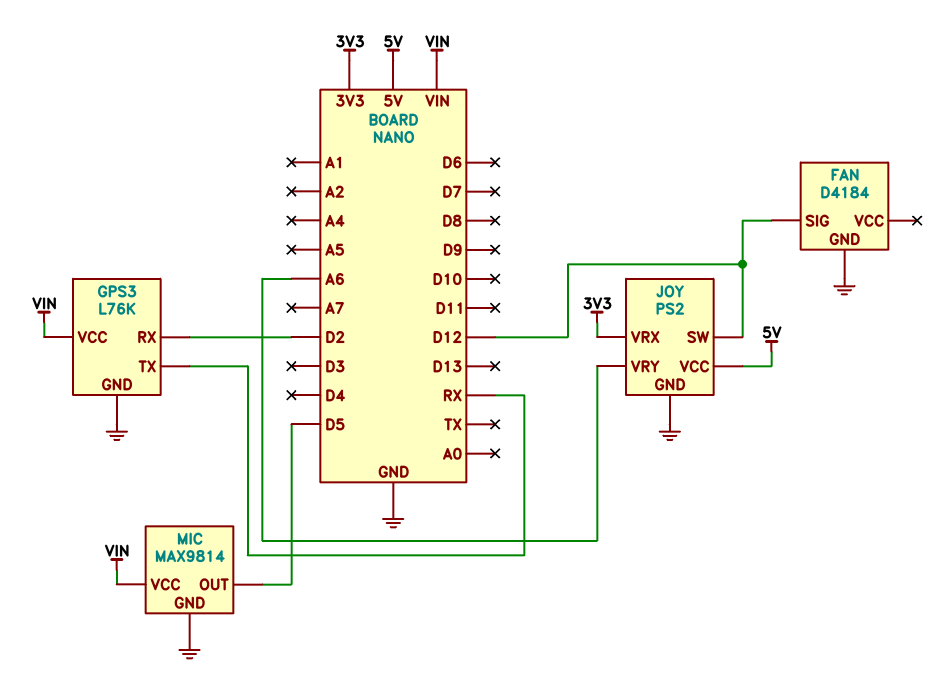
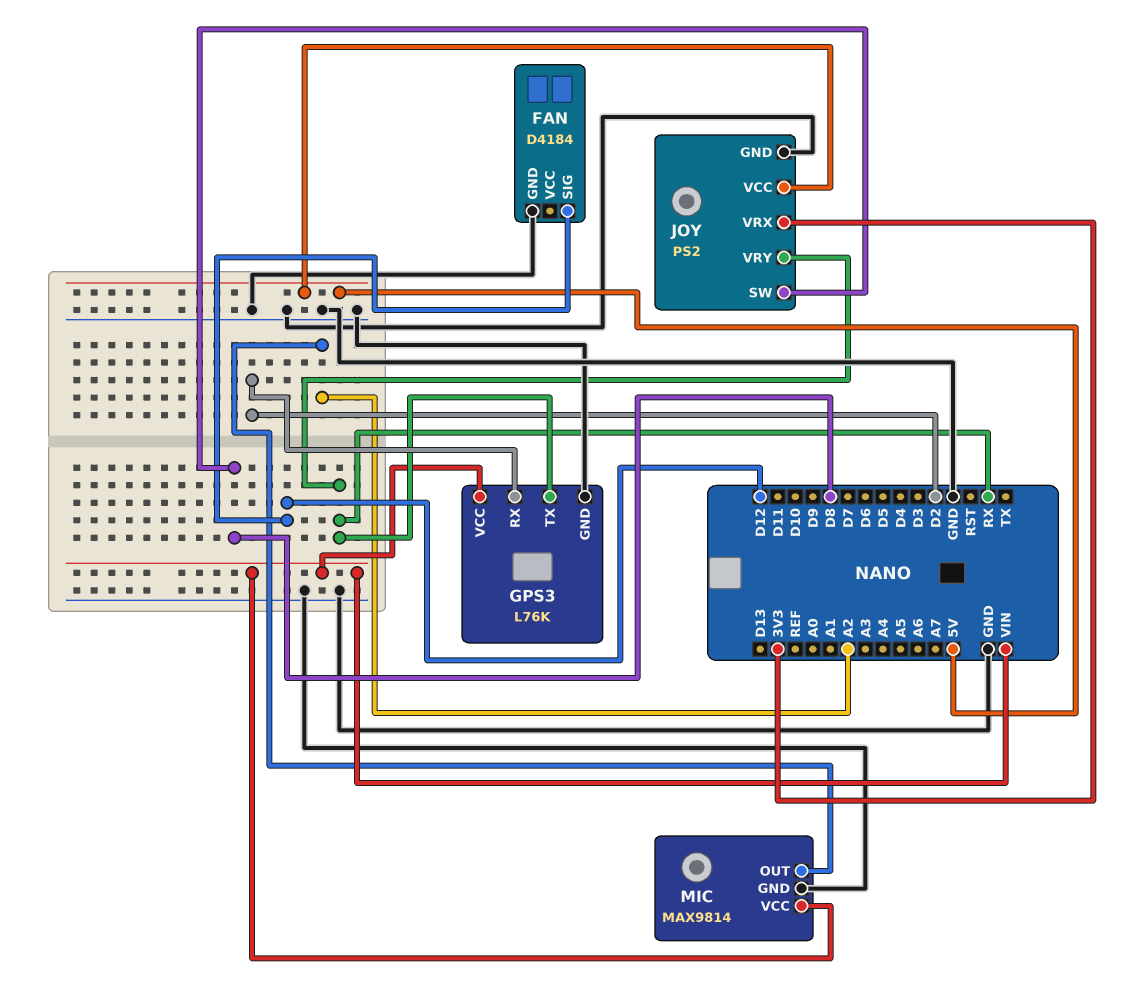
JOY pin SW: D12 -> D8
JOY pin VRY: A6 -> RX
MIC pin OUT: D5 -> A2

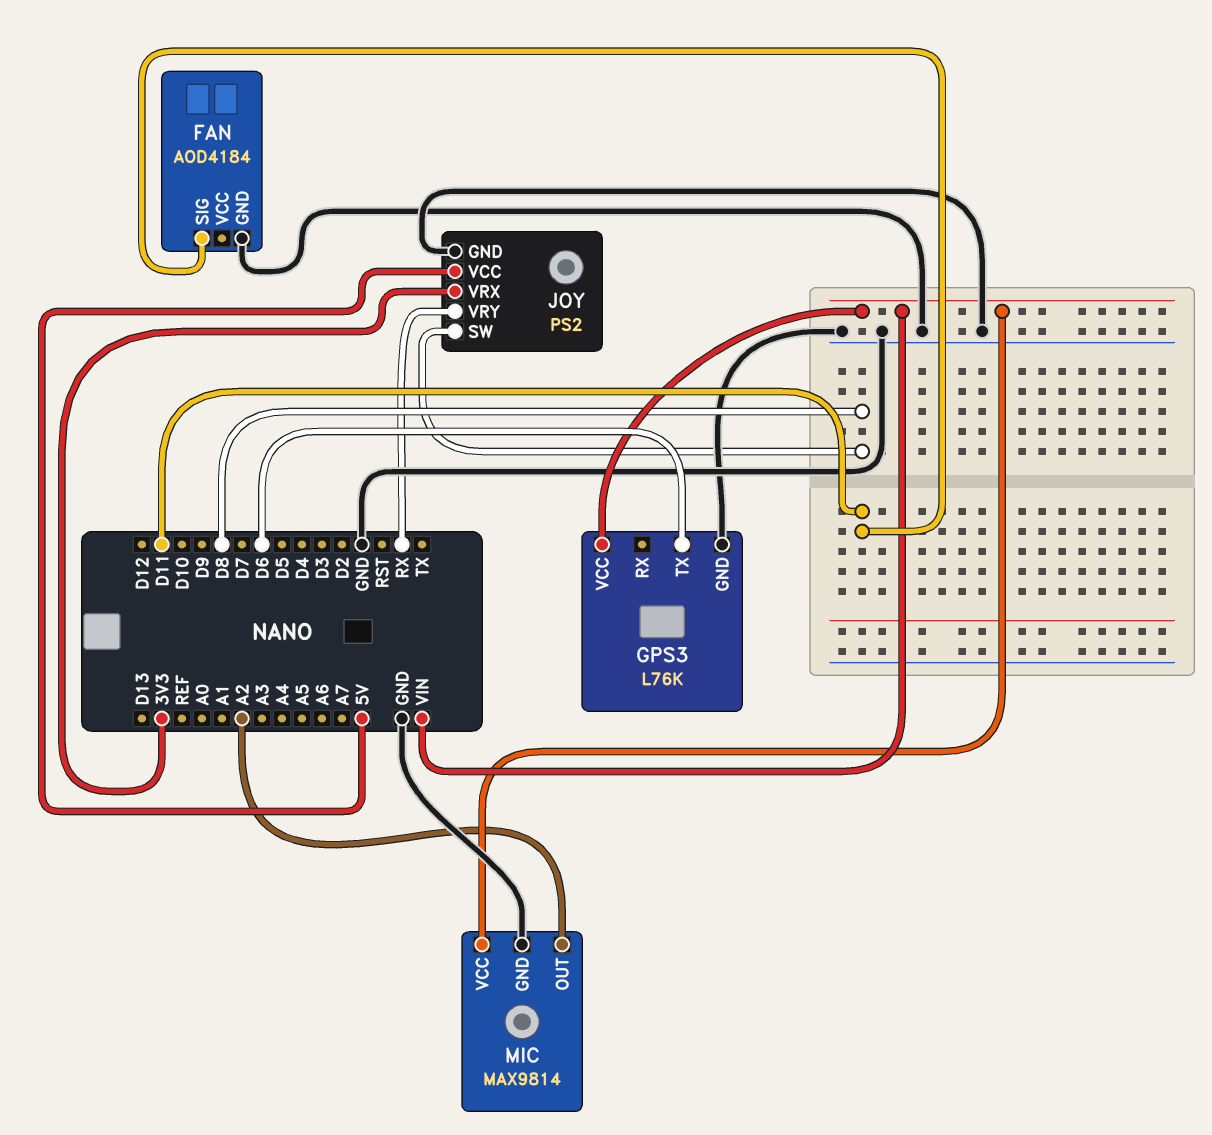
FAN: D4184 -> AOD4184
FAN pin SIG: D12 -> D11
GPS3 pin RX: D2 -> none
GPS3 pin TX: RX -> D6

